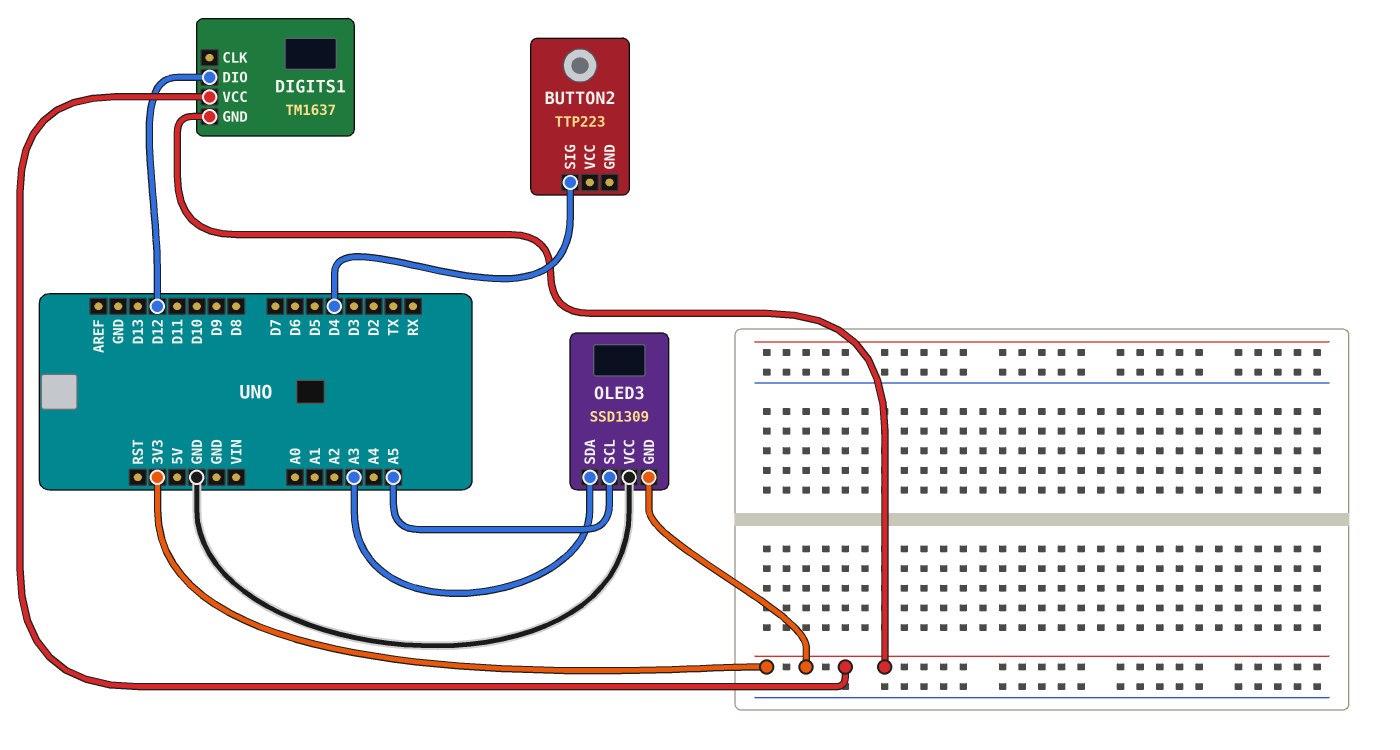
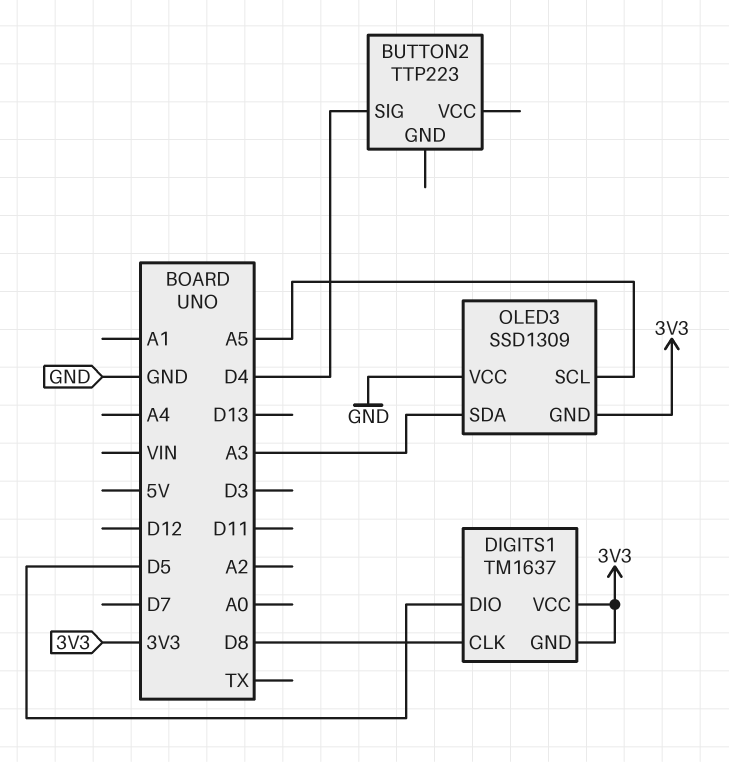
DIGITS1 pin CLK: none -> D8
DIGITS1 pin DIO: D12 -> D5

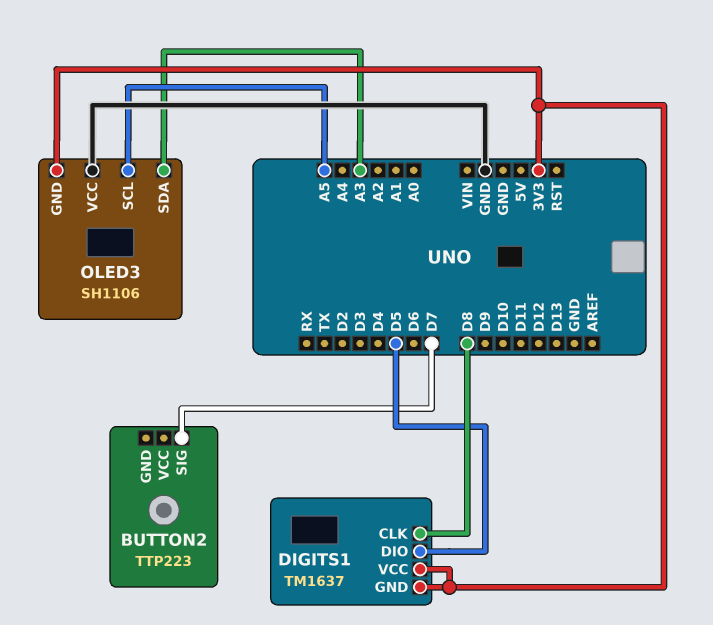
BUTTON2 pin SIG: D4 -> D7
OLED3: SSD1309 -> SH1106

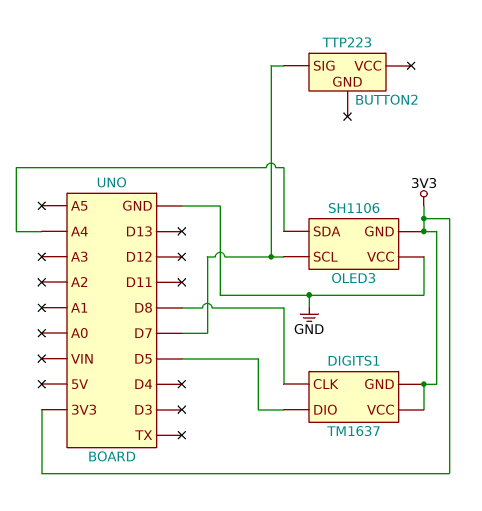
OLED3 pin SCL: A5 -> D7
OLED3 pin SDA: A3 -> A4

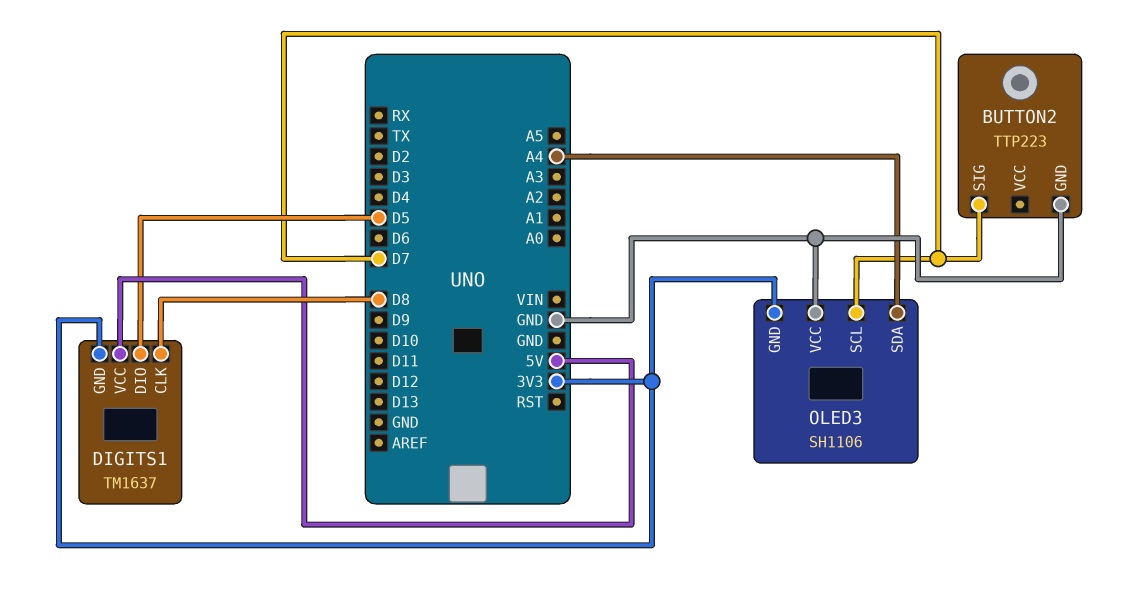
BUTTON2 pin GND: none -> GND
DIGITS1 pin VCC: 3V3 -> 5V

